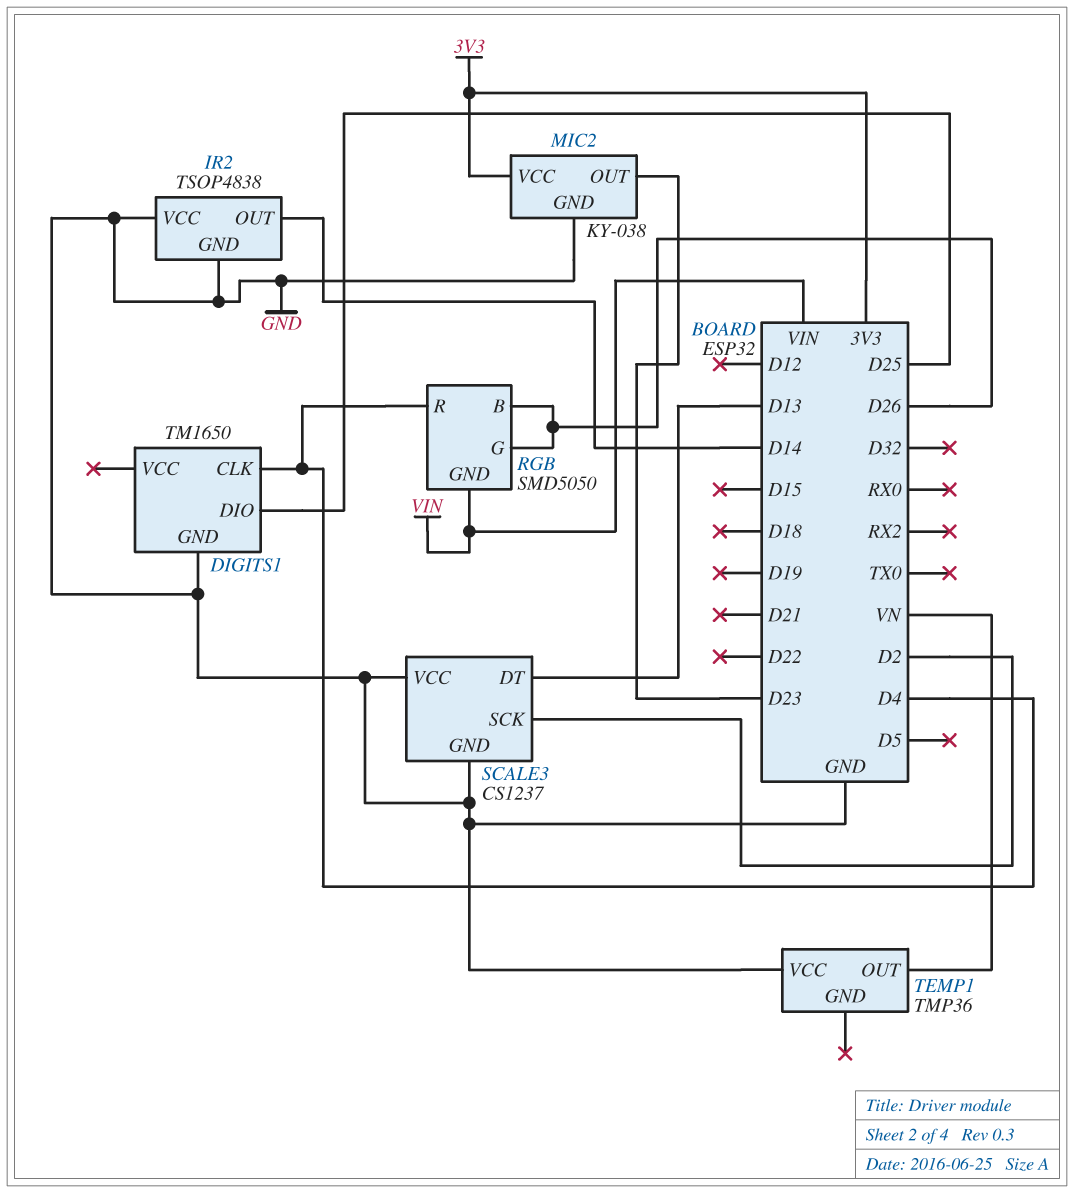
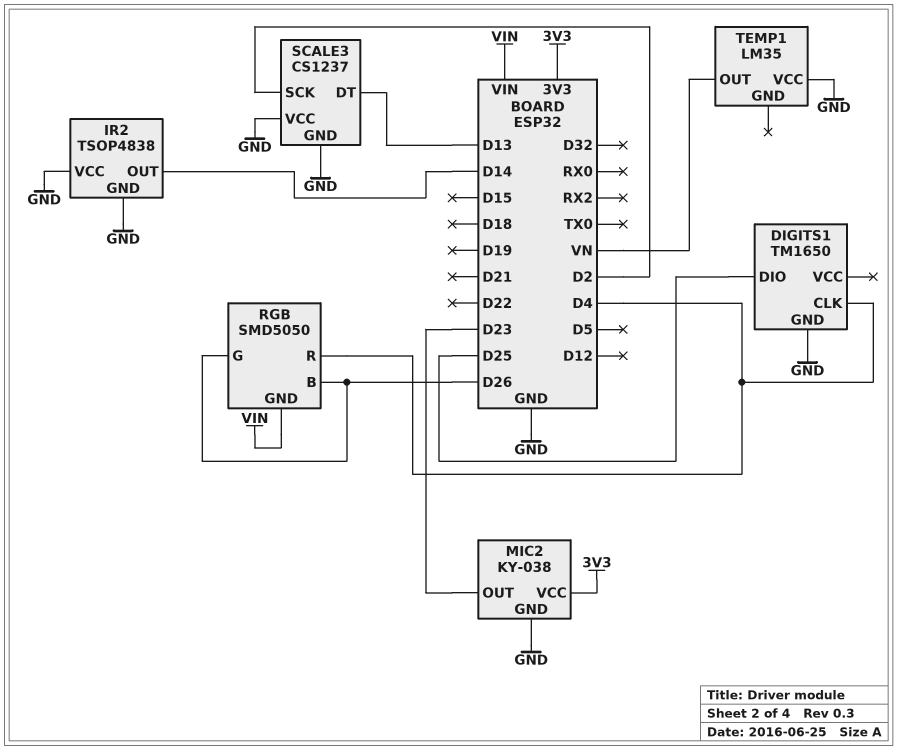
TEMP1: TMP36 -> LM35

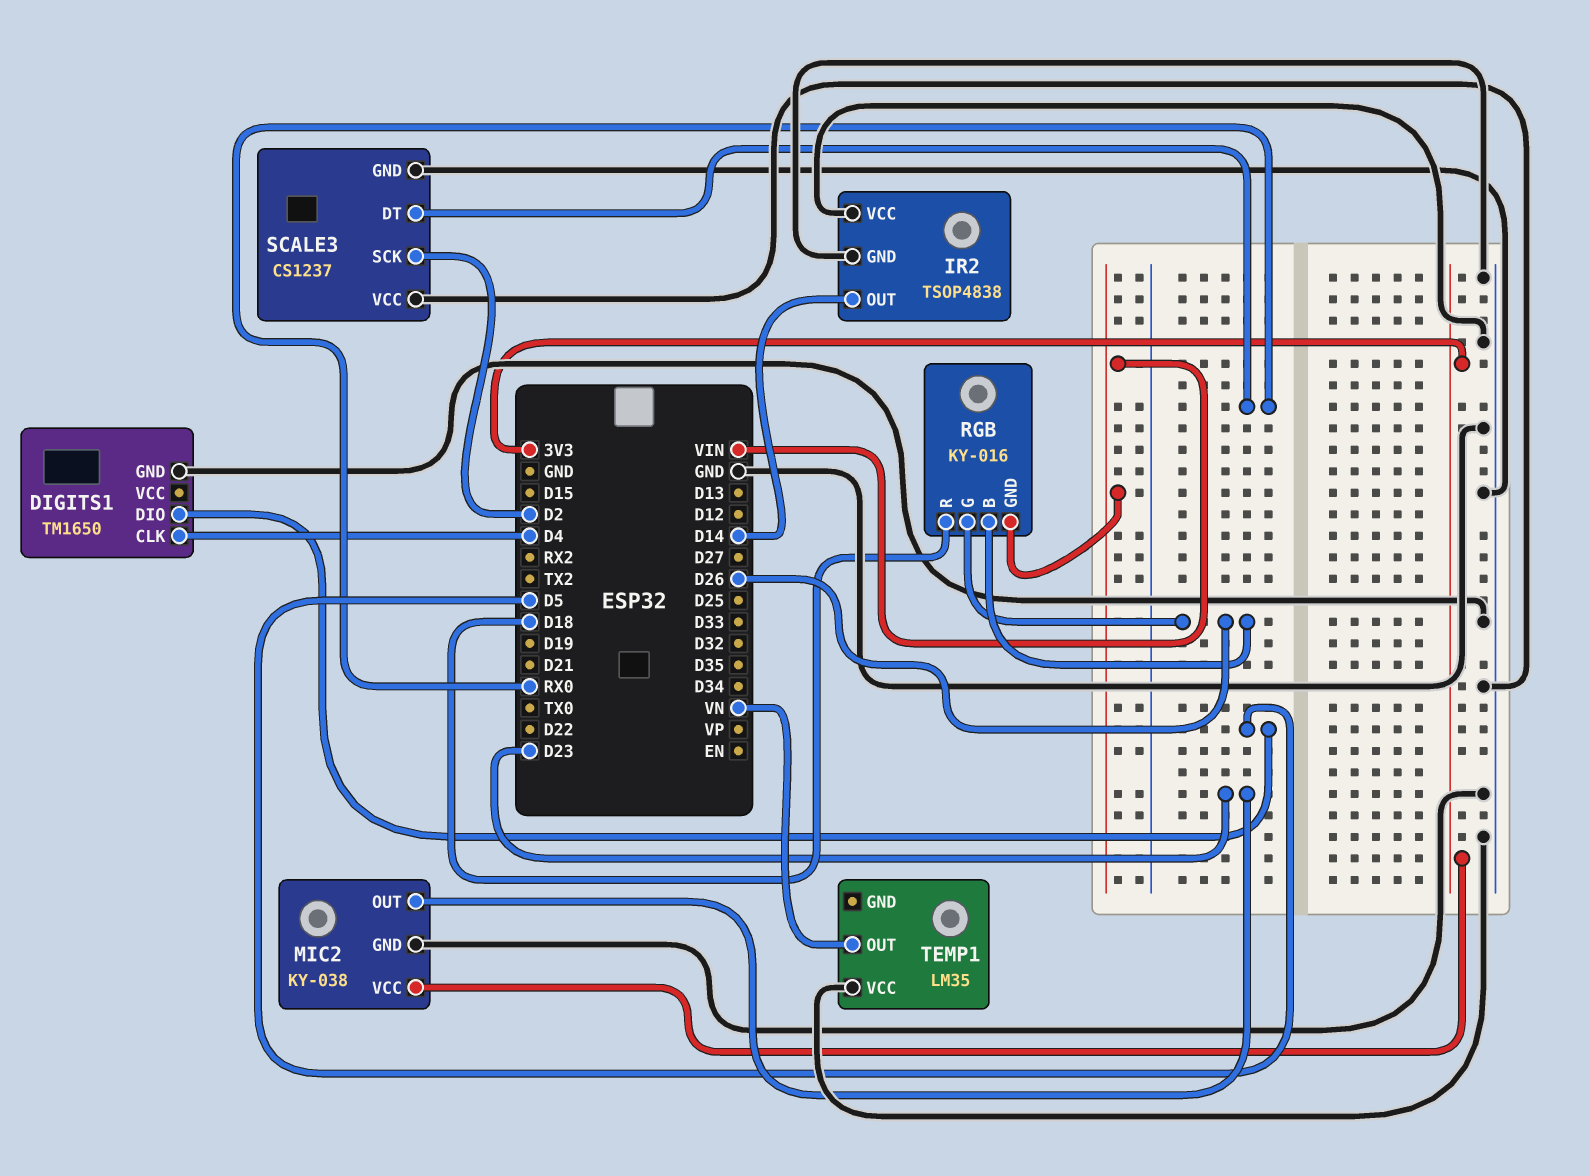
DIGITS1 pin DIO: D25 -> D5
RGB: SMD5050 -> KY-016
RGB pin R: D4 -> D18
SCALE3 pin DT: D13 -> RX0

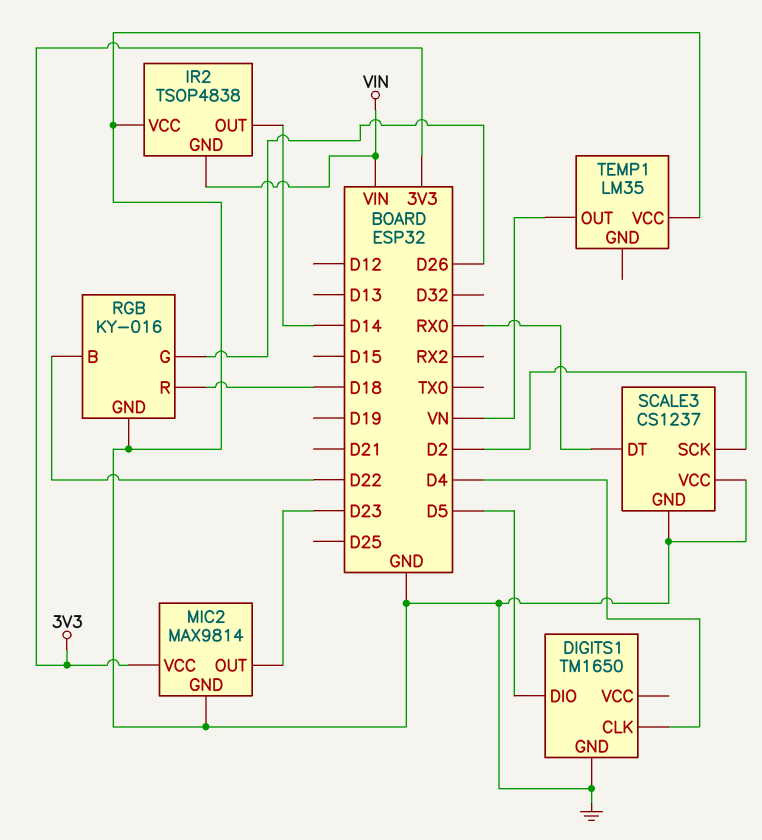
IR2 pin GND: GND -> VIN
MIC2: KY-038 -> MAX9814
RGB pin B: D26 -> D22
RGB pin GND: VIN -> GND

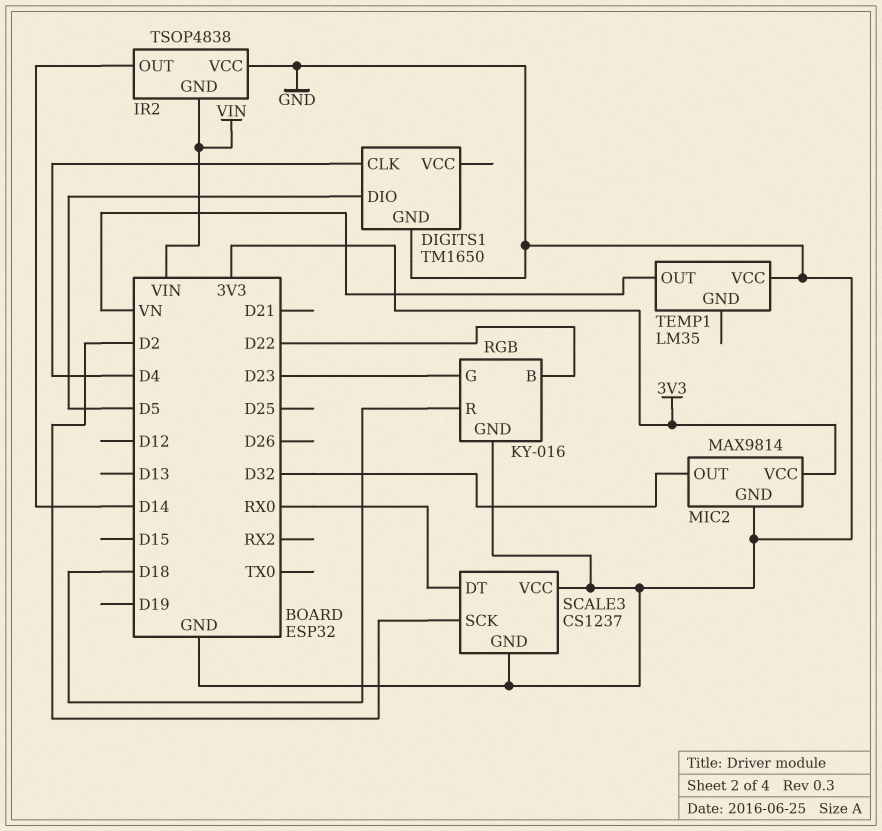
MIC2 pin OUT: D23 -> D32
RGB pin G: D26 -> D23

